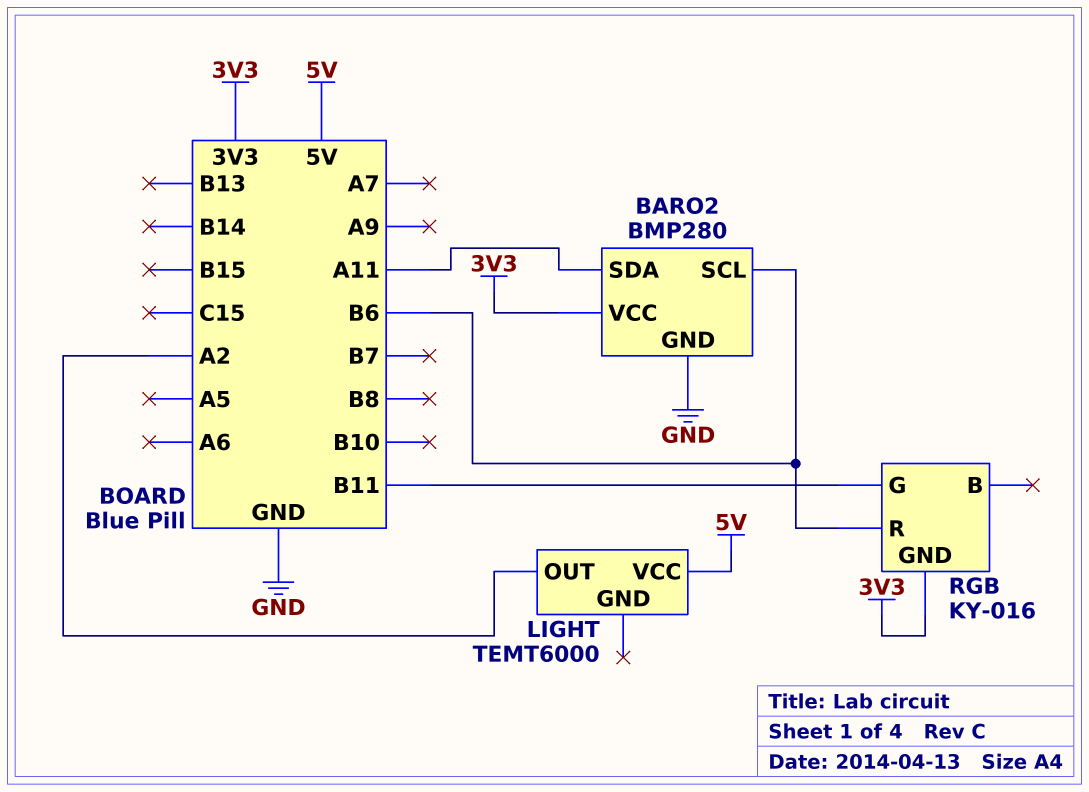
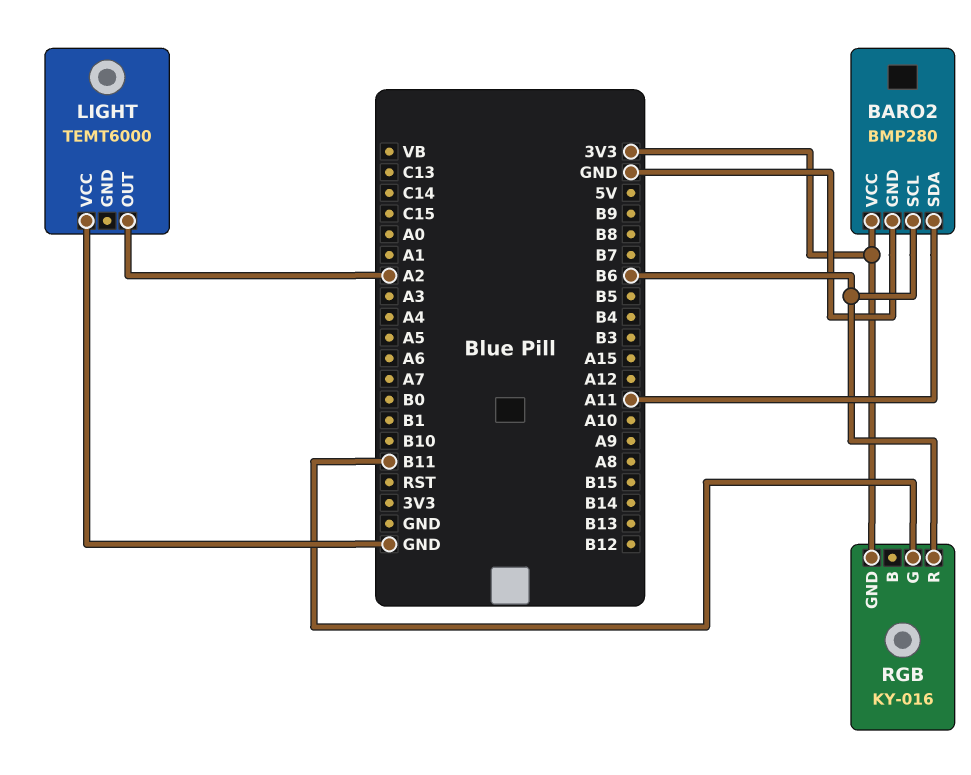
LIGHT pin VCC: 5V -> GND

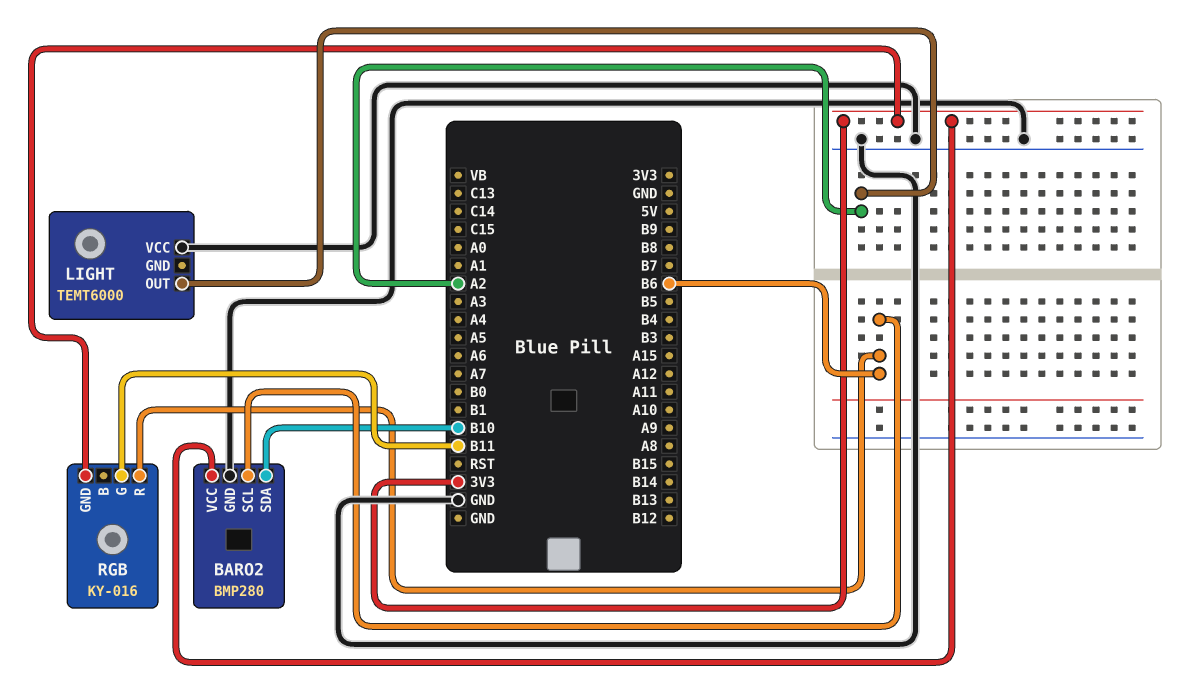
BARO2 pin SDA: A11 -> B10

